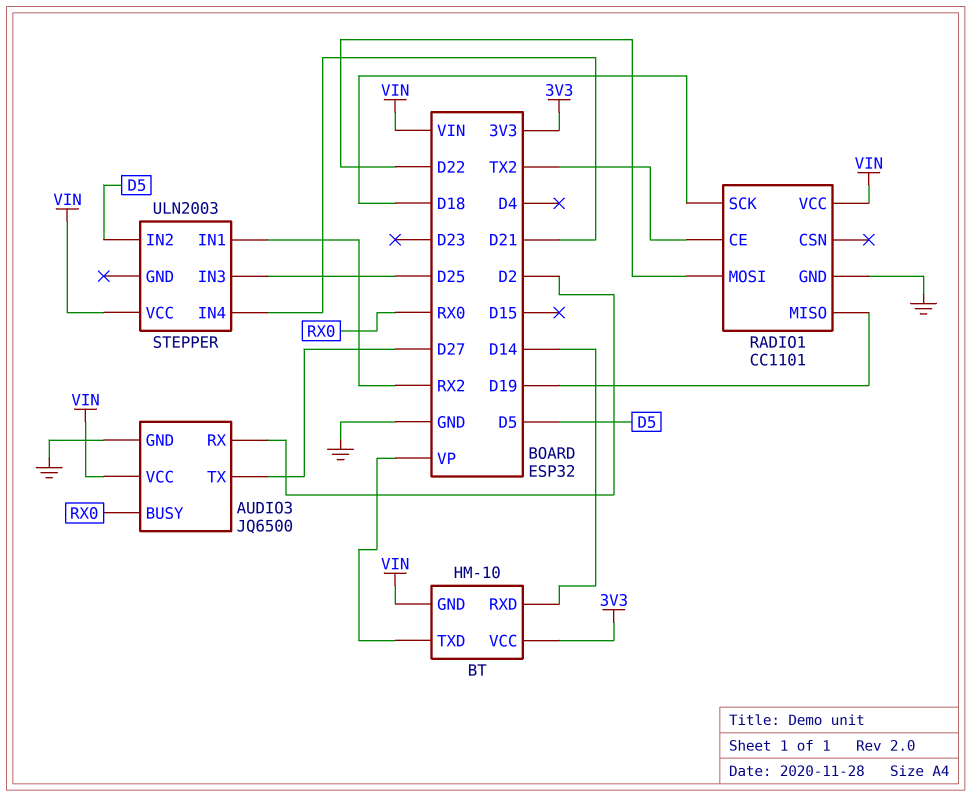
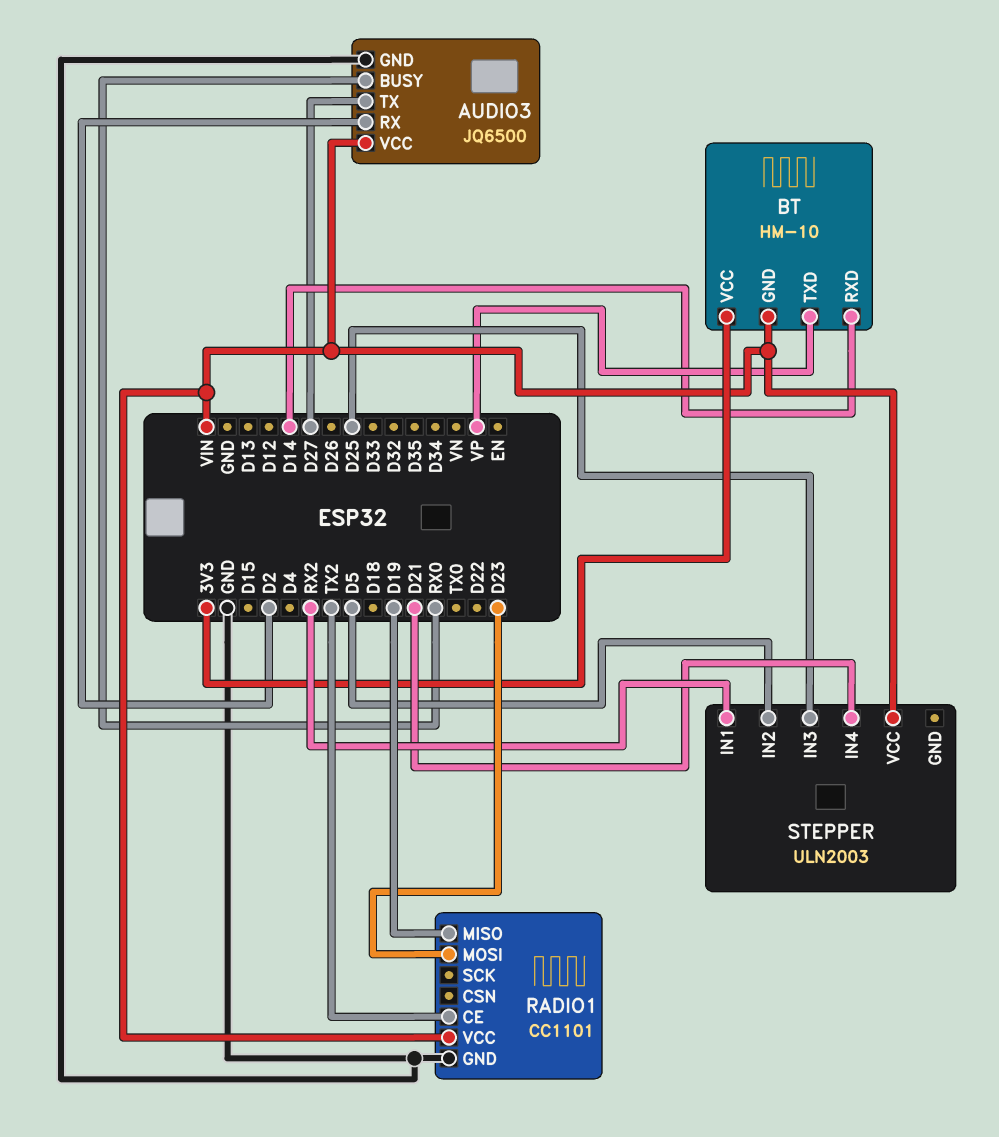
RADIO1 pin MOSI: D22 -> D23
RADIO1 pin SCK: D18 -> none

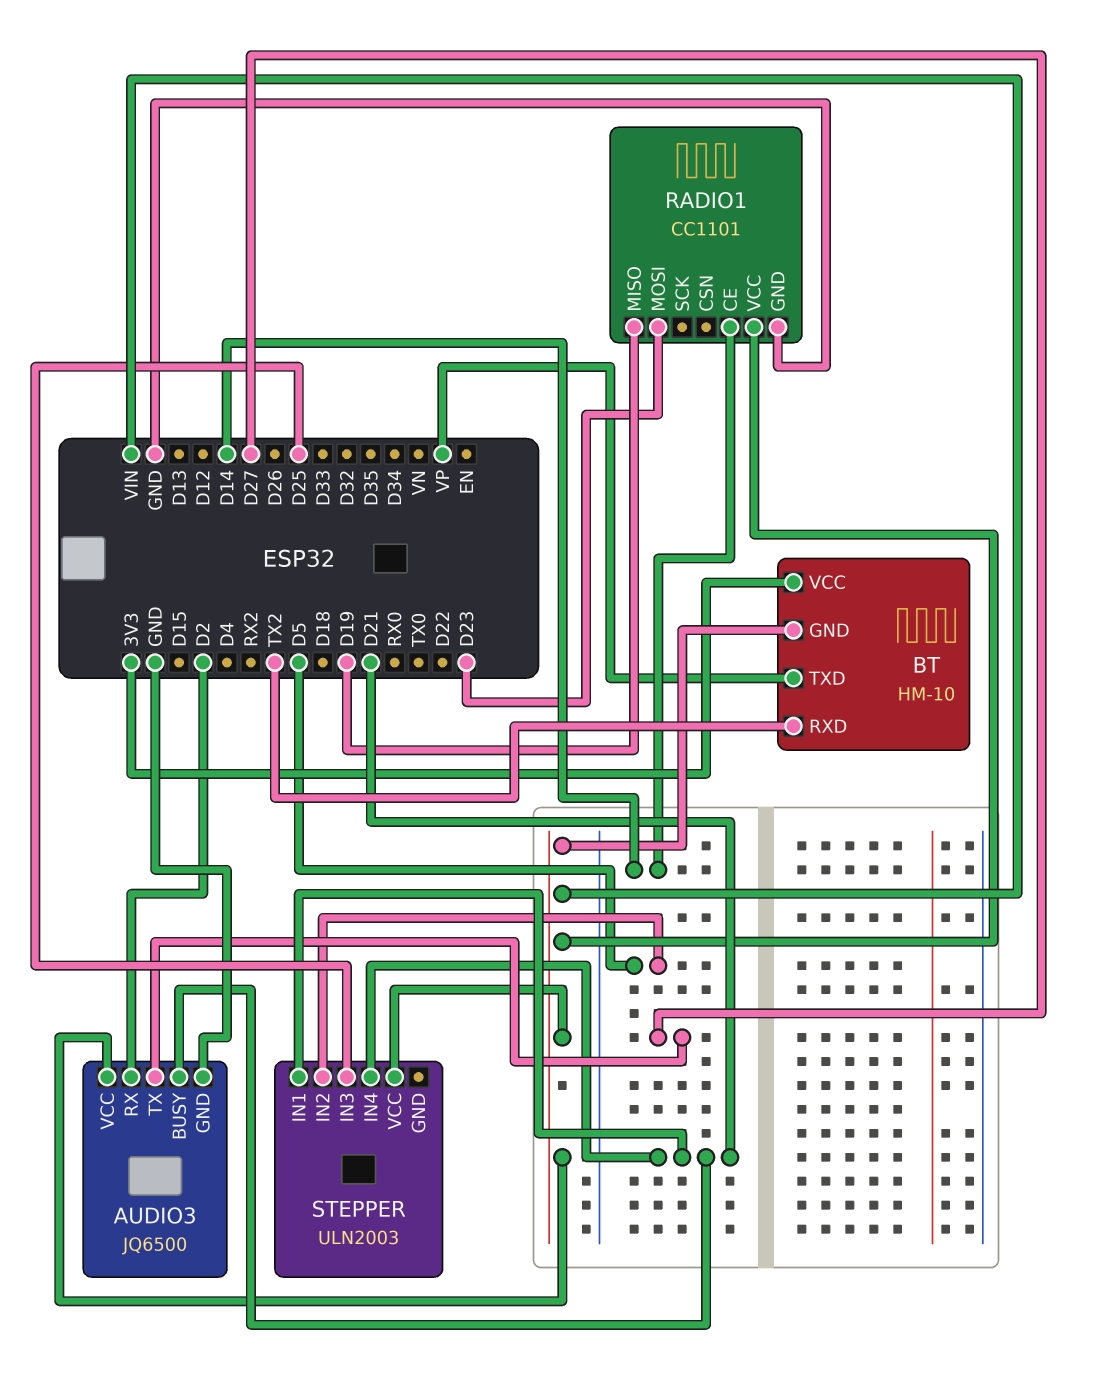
AUDIO3 pin BUSY: RX0 -> D21
BT pin RXD: D14 -> TX2
RADIO1 pin CE: TX2 -> D14
STEPPER pin IN1: RX2 -> D21

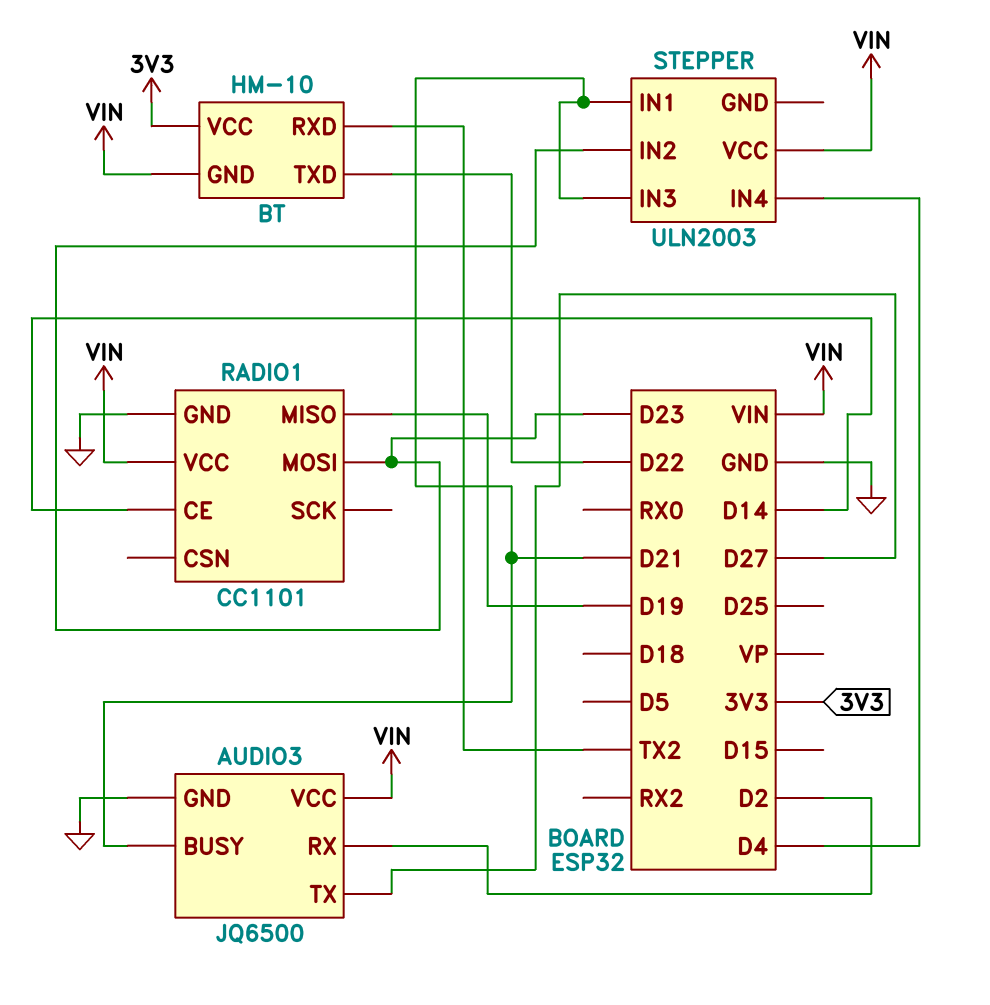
BT pin TXD: VP -> D22
STEPPER pin IN2: D5 -> D23
STEPPER pin IN3: D25 -> D21
STEPPER pin IN4: D21 -> D4

